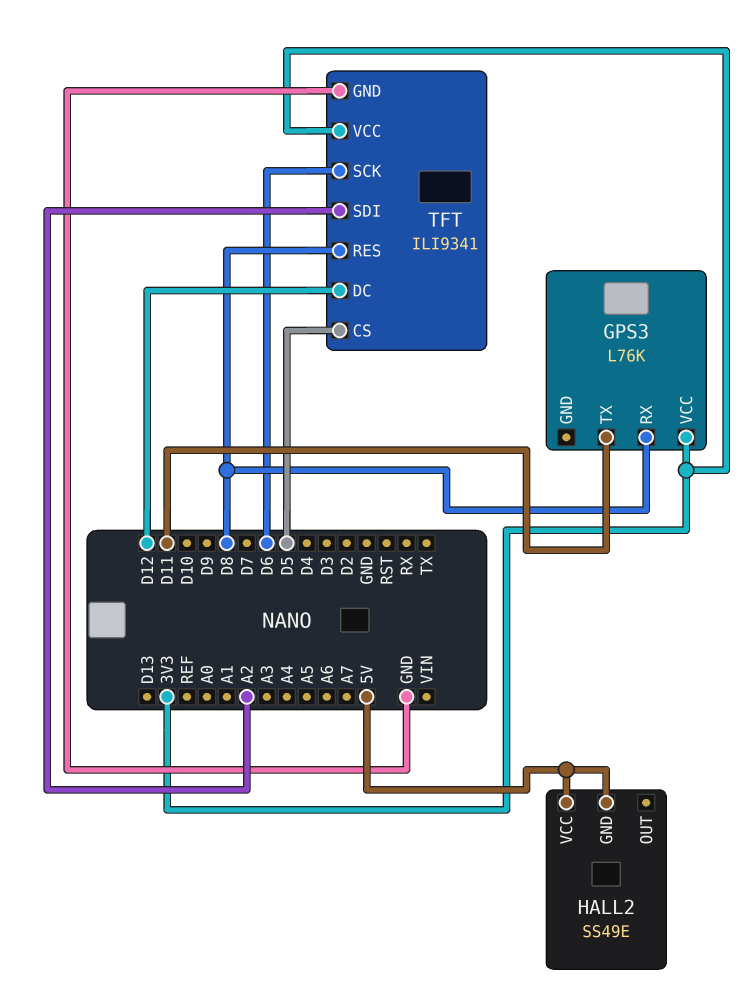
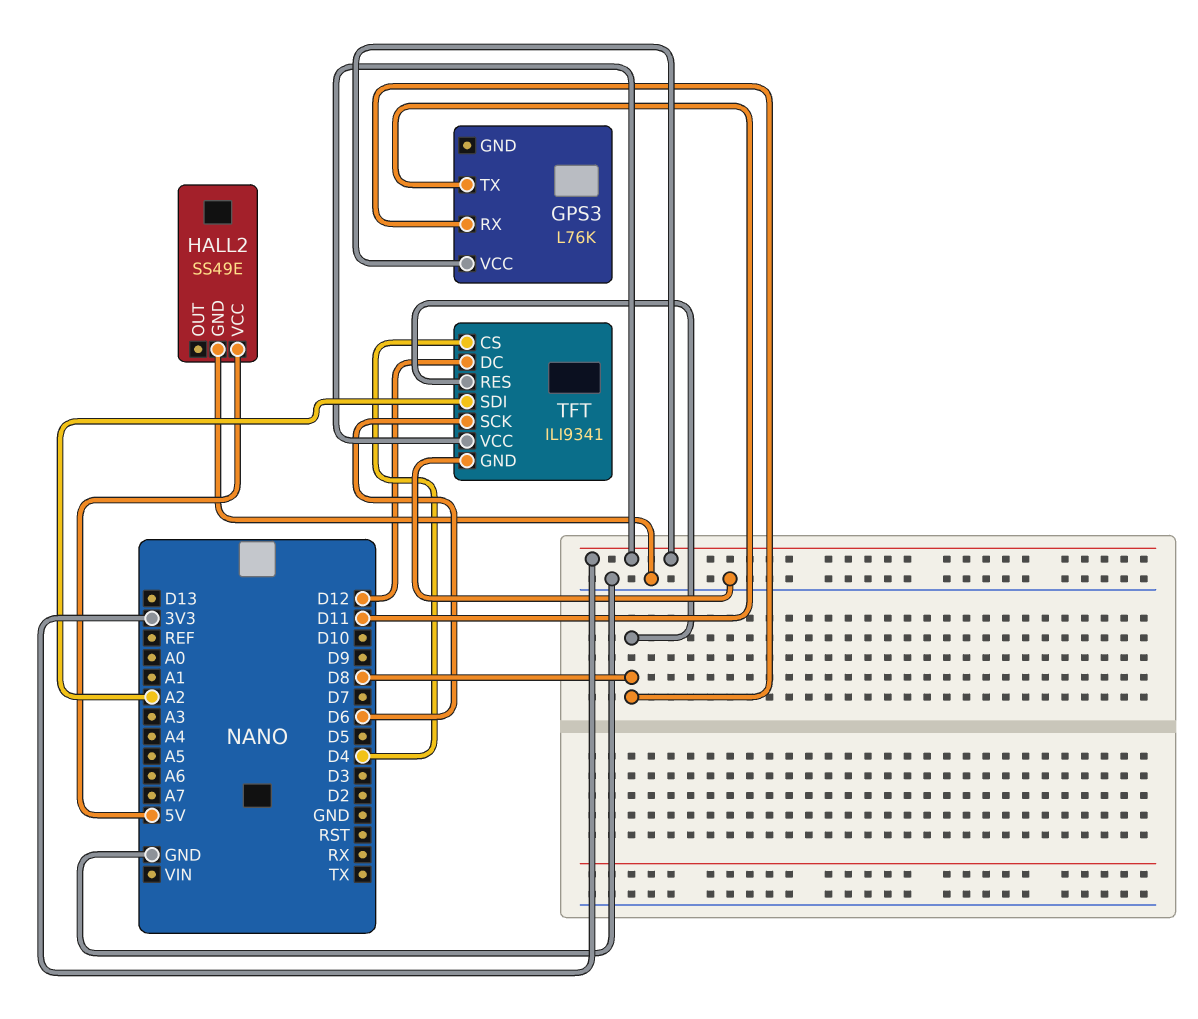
HALL2 pin GND: 5V -> GND
TFT pin CS: D5 -> D4

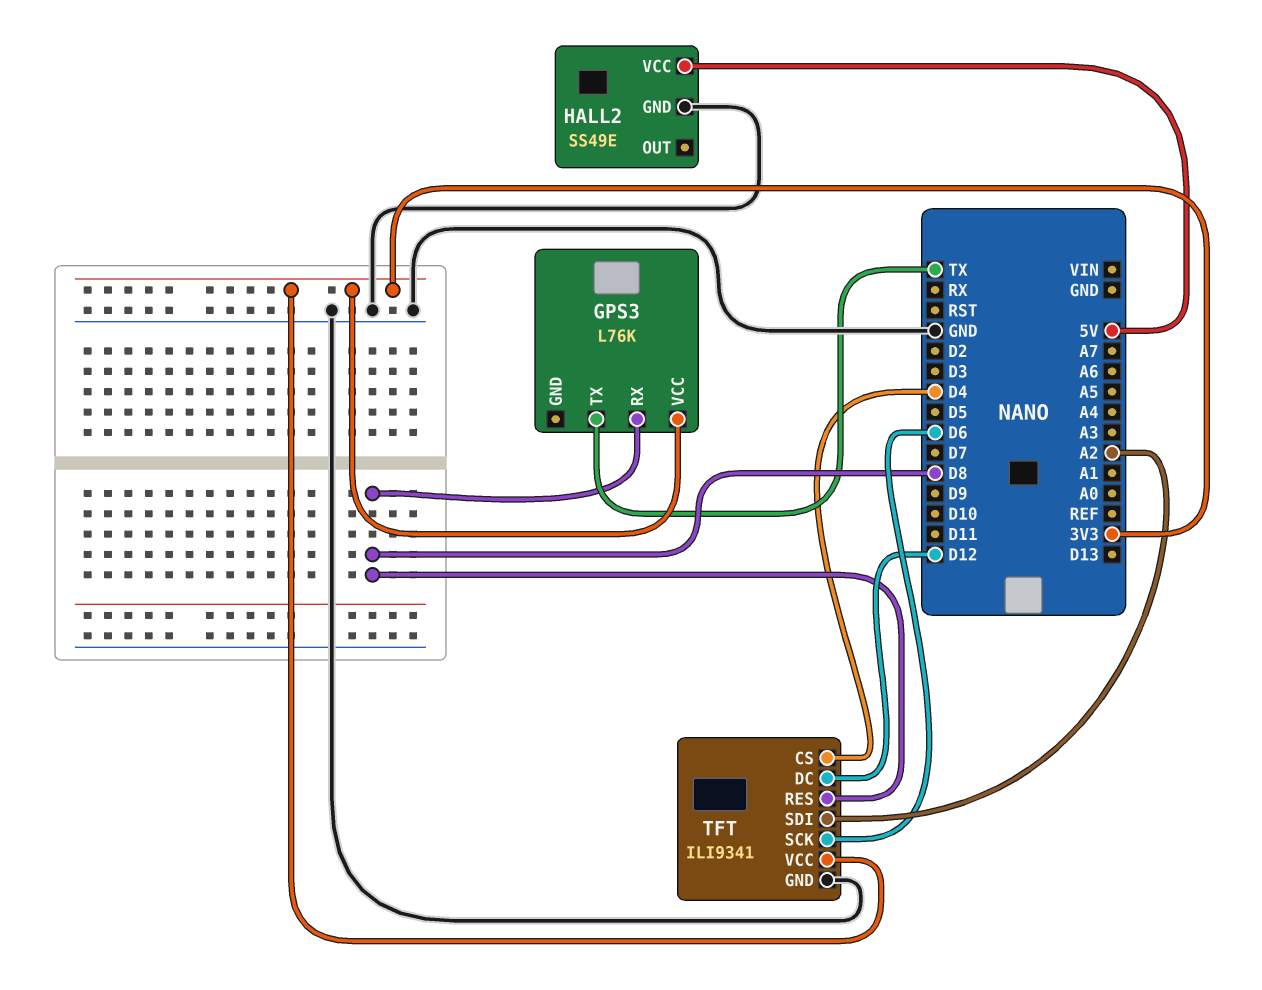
GPS3 pin TX: D11 -> TX

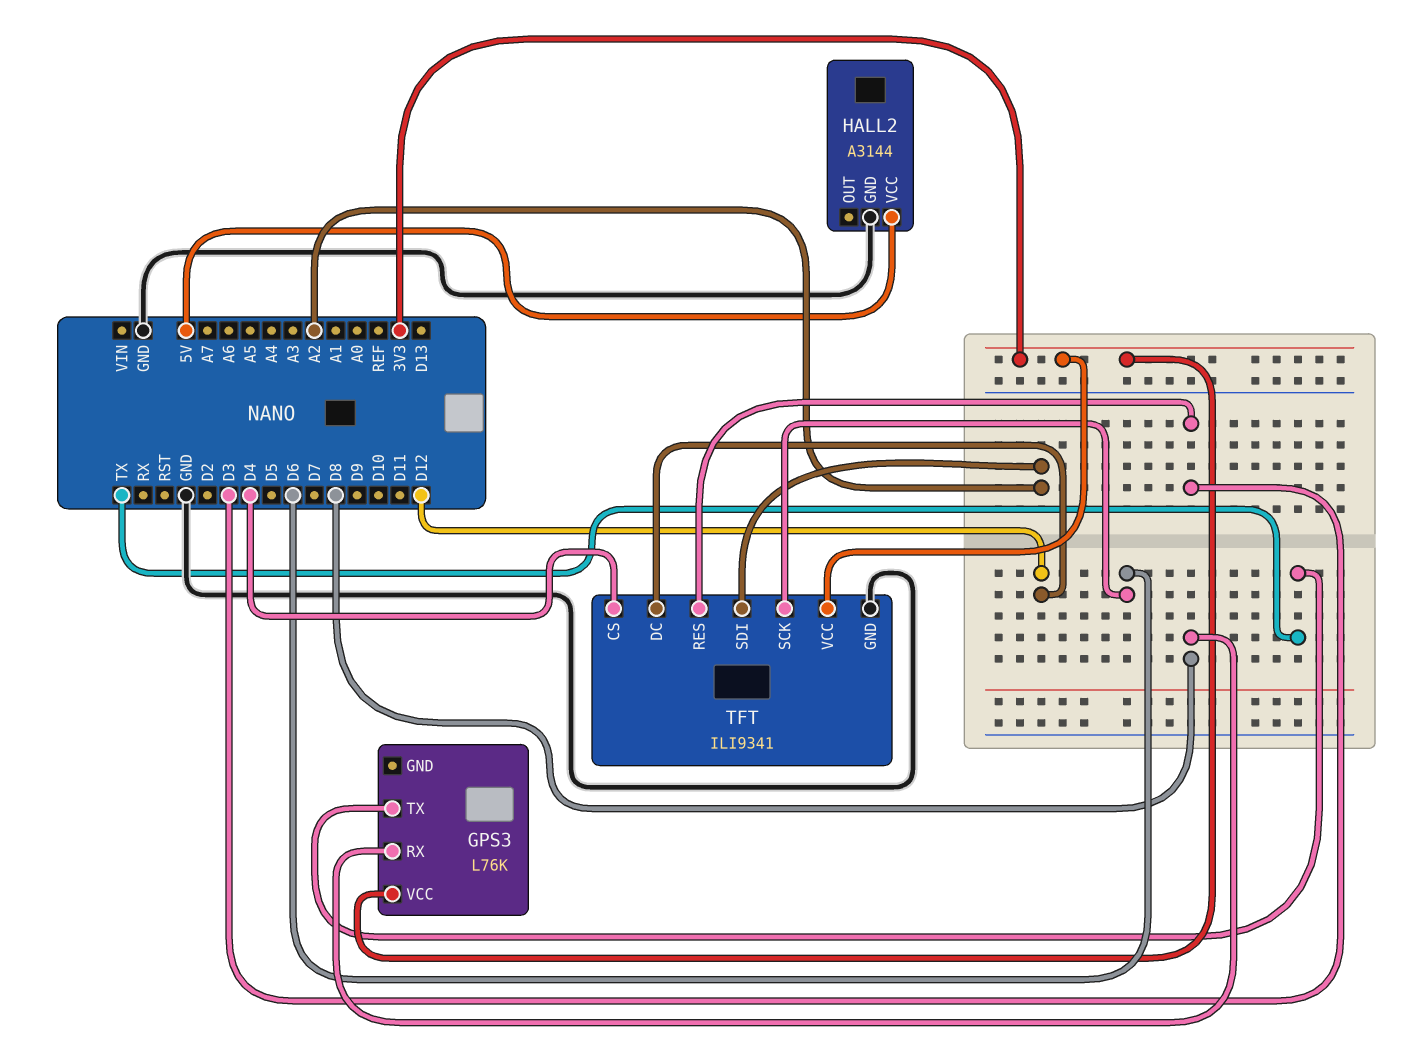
HALL2: SS49E -> A3144
TFT pin RES: D8 -> D3

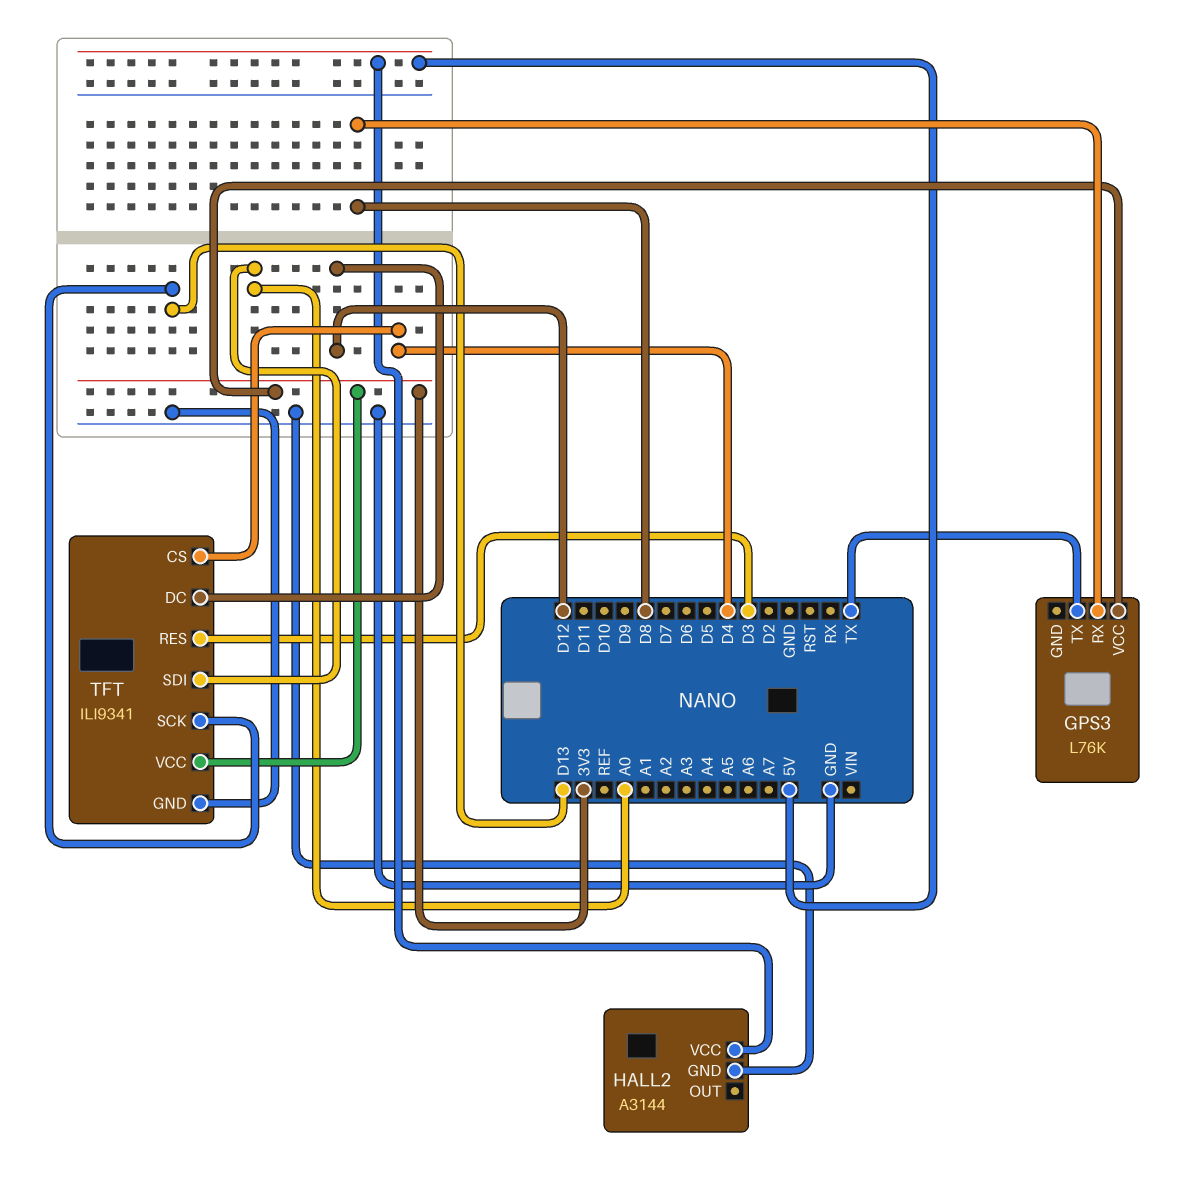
TFT pin SCK: D6 -> D13
TFT pin SDI: A2 -> A0

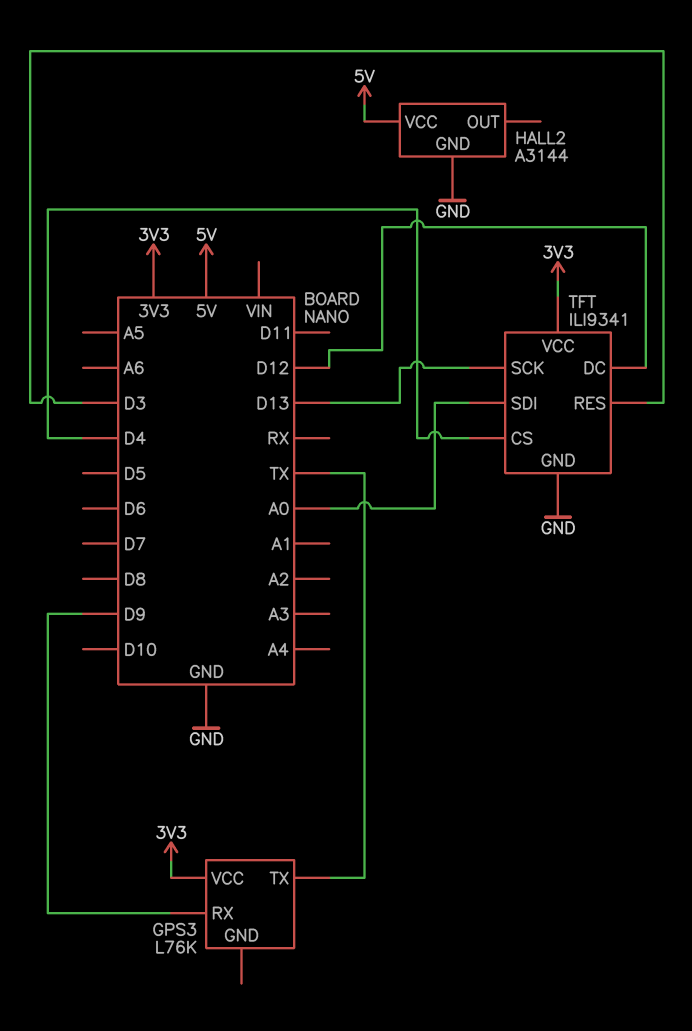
GPS3 pin RX: D8 -> D9

